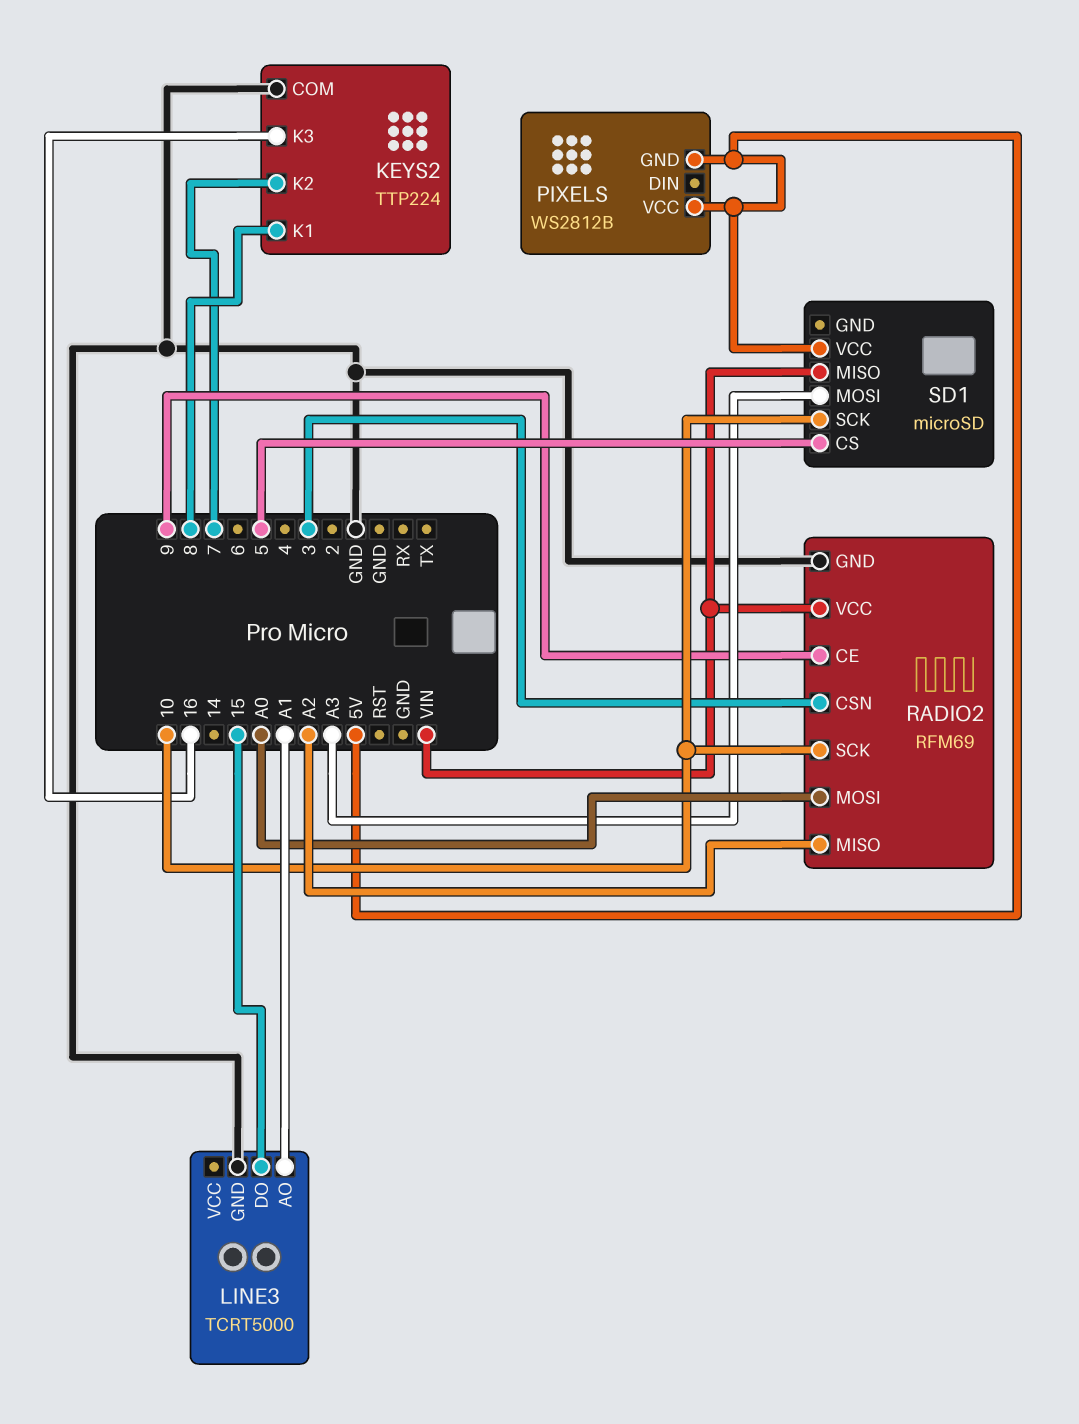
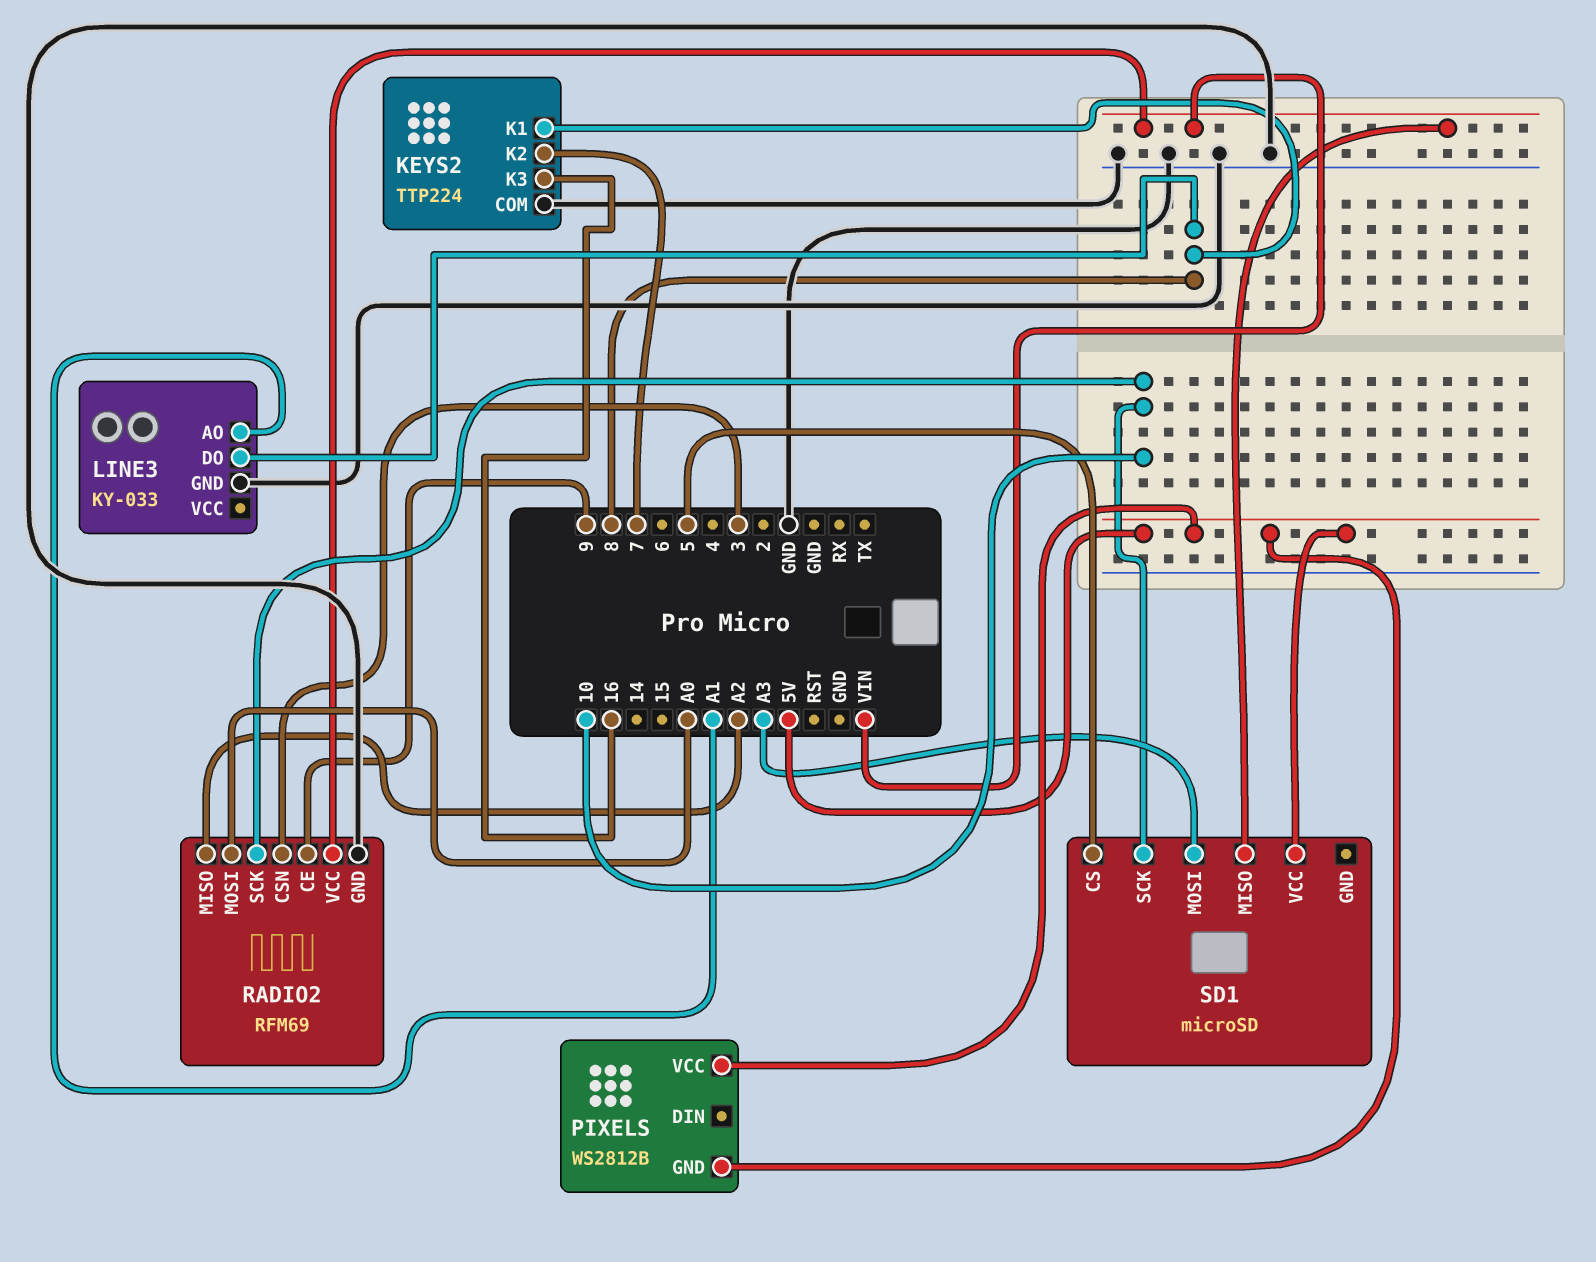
LINE3: TCRT5000 -> KY-033
LINE3 pin DO: 15 -> 8

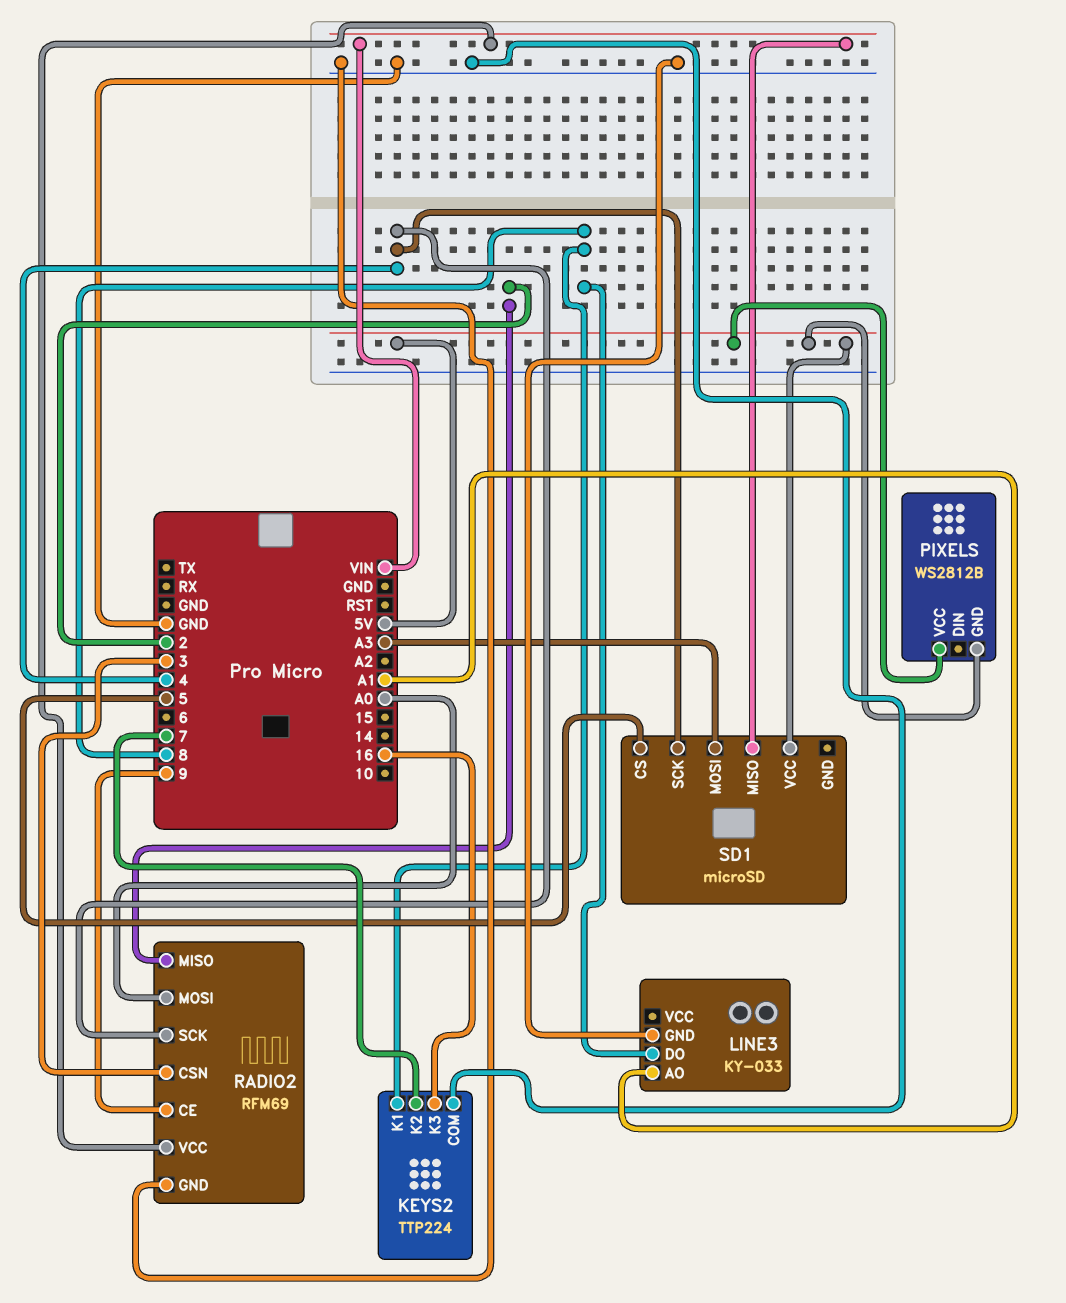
RADIO2 pin MISO: A2 -> 2
RADIO2 pin SCK: 10 -> 4
SD1 pin SCK: 10 -> 4

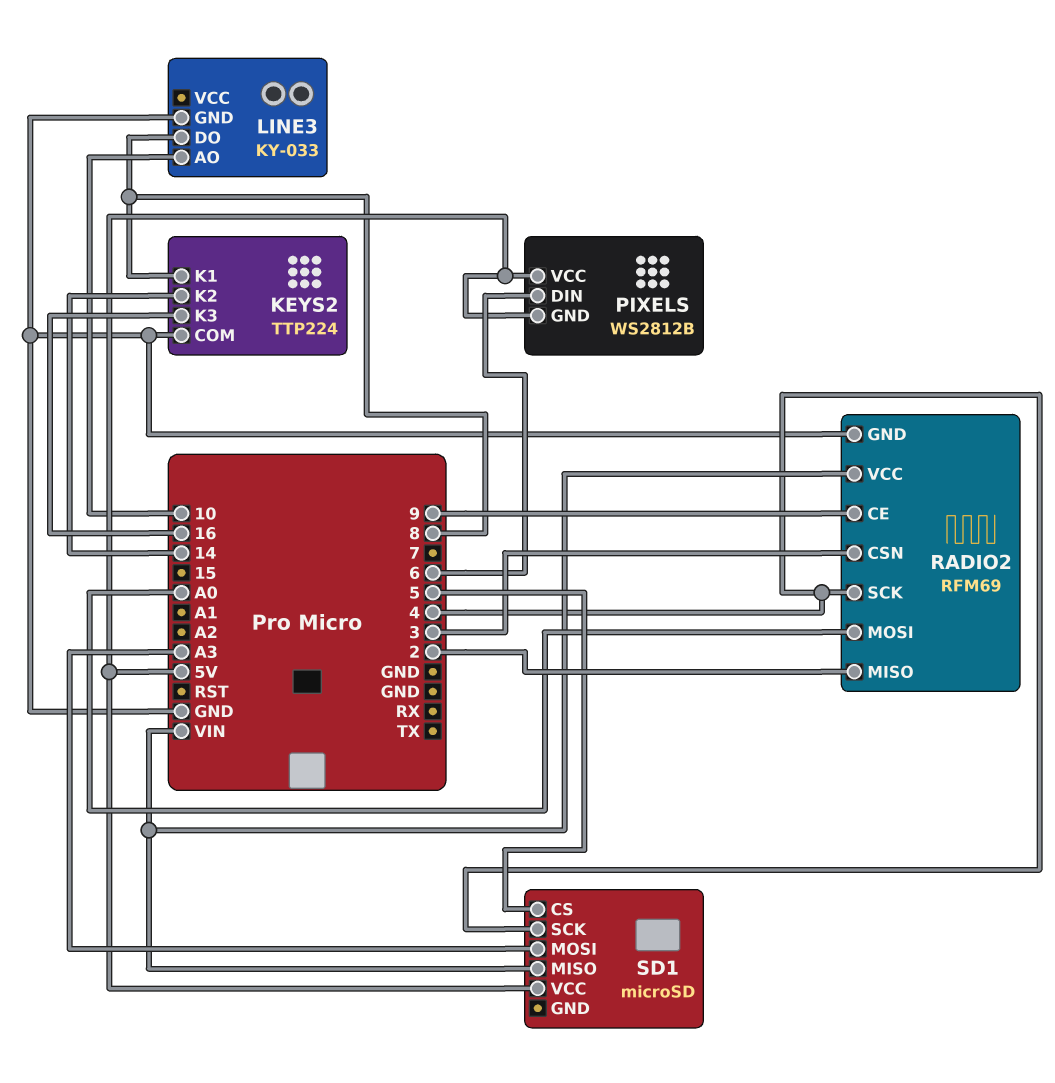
KEYS2 pin K2: 7 -> 14
LINE3 pin AO: A1 -> 10
PIXELS pin DIN: none -> 6

